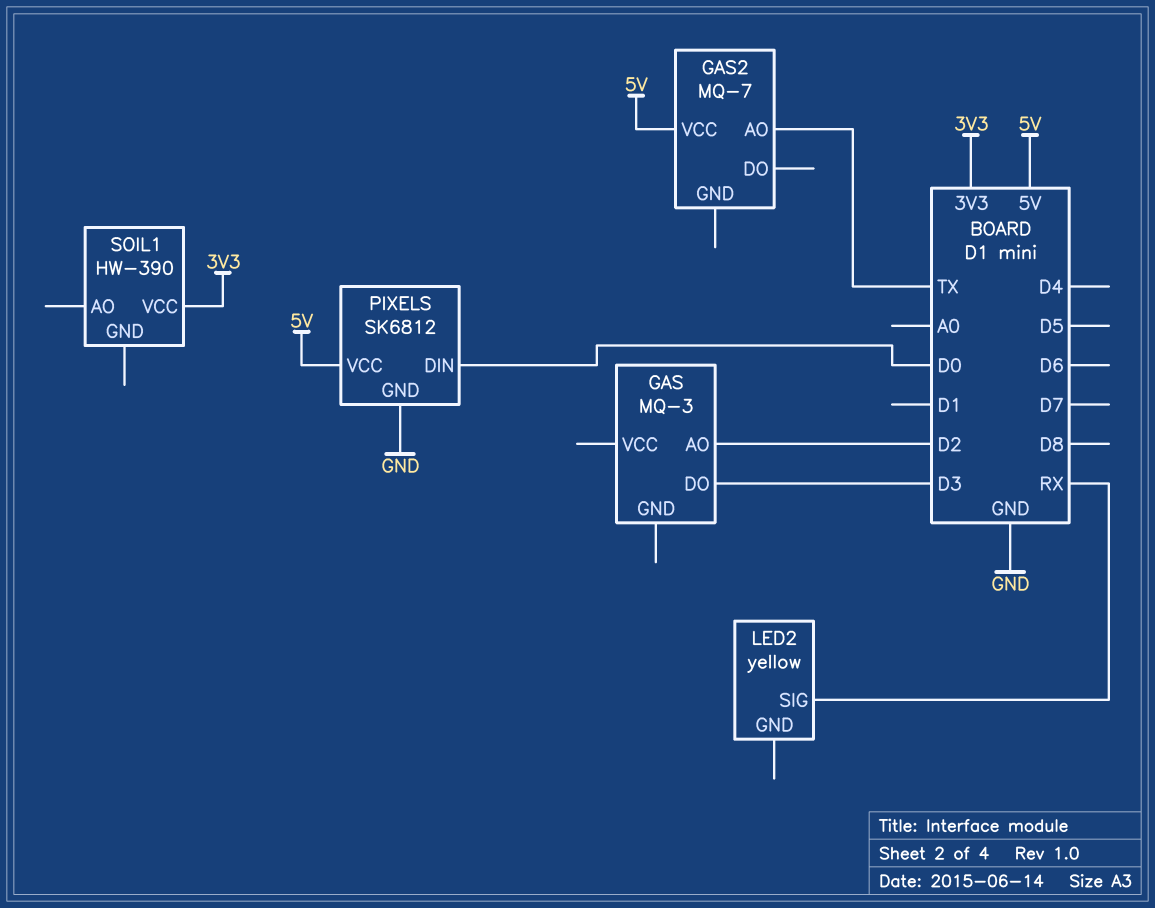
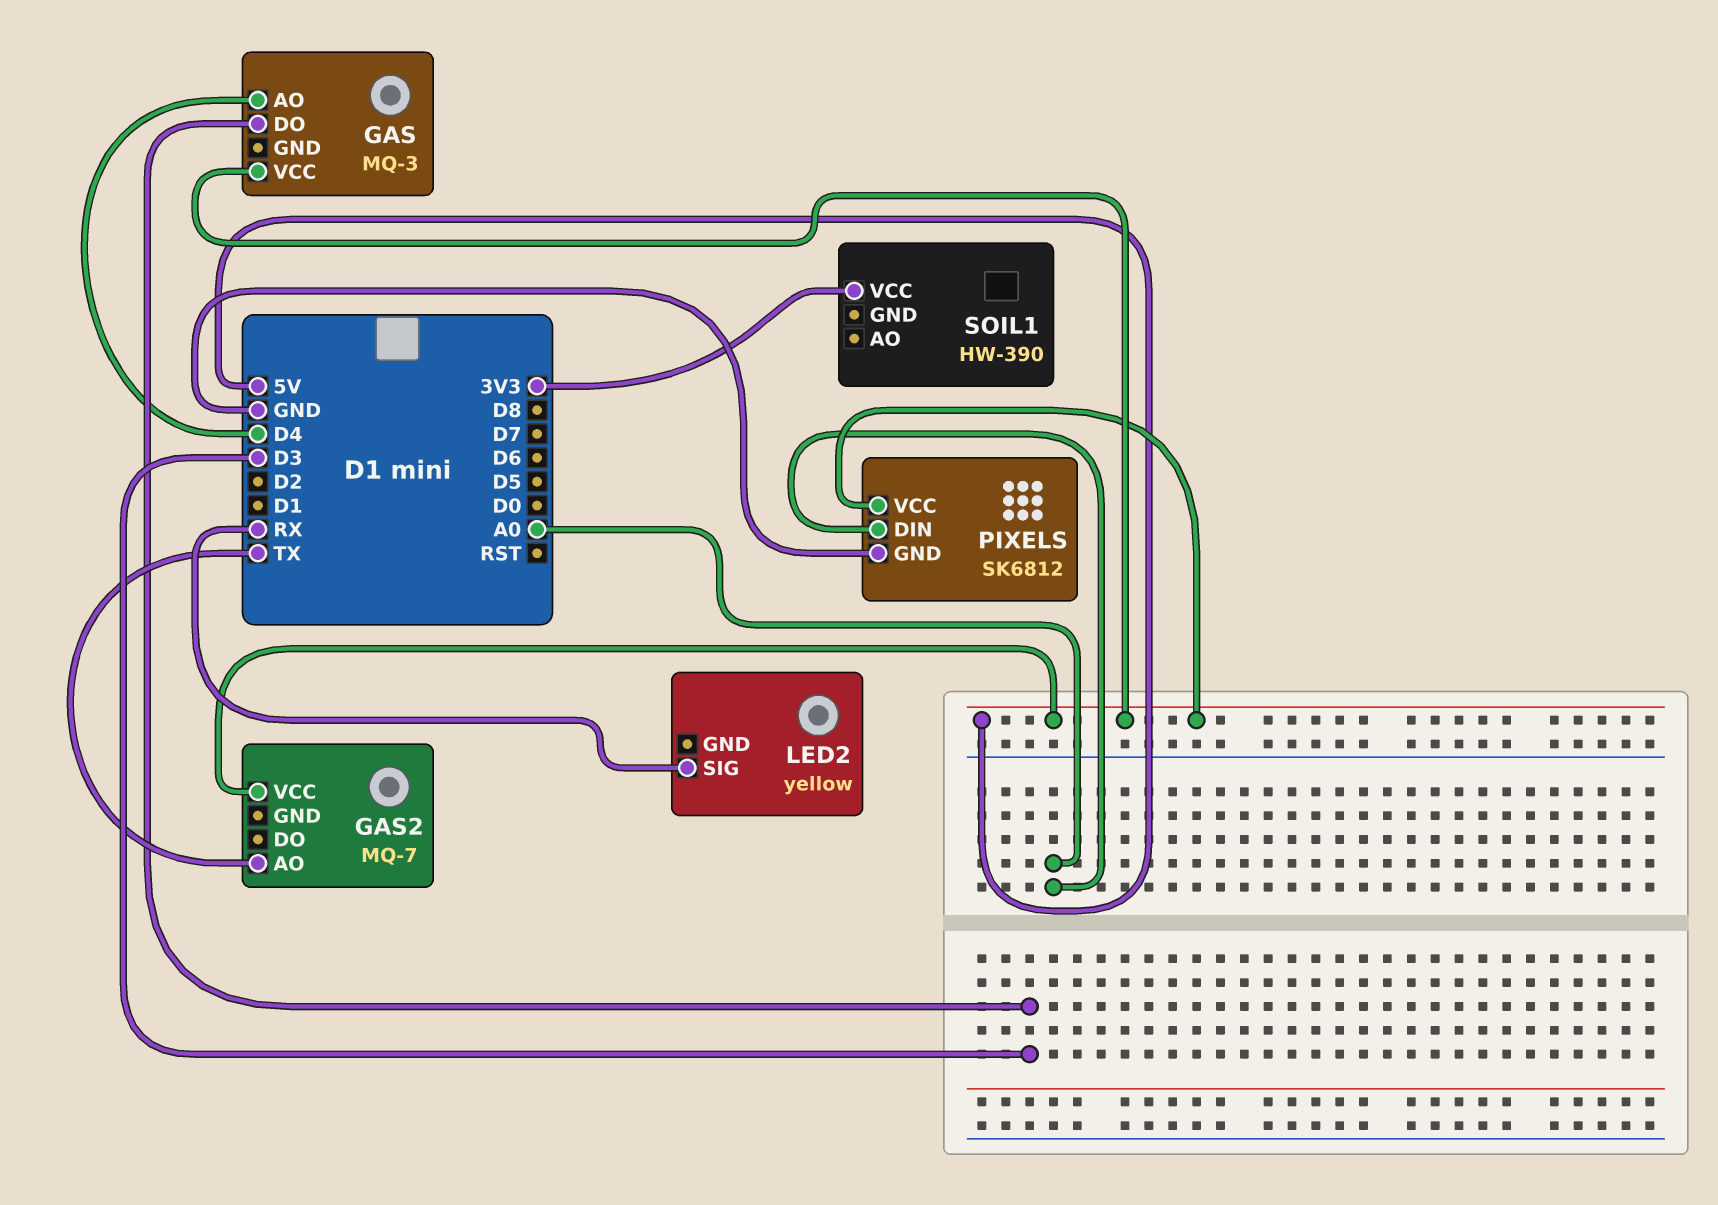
GAS pin AO: D2 -> D4
GAS pin VCC: none -> 5V
PIXELS pin DIN: D0 -> A0

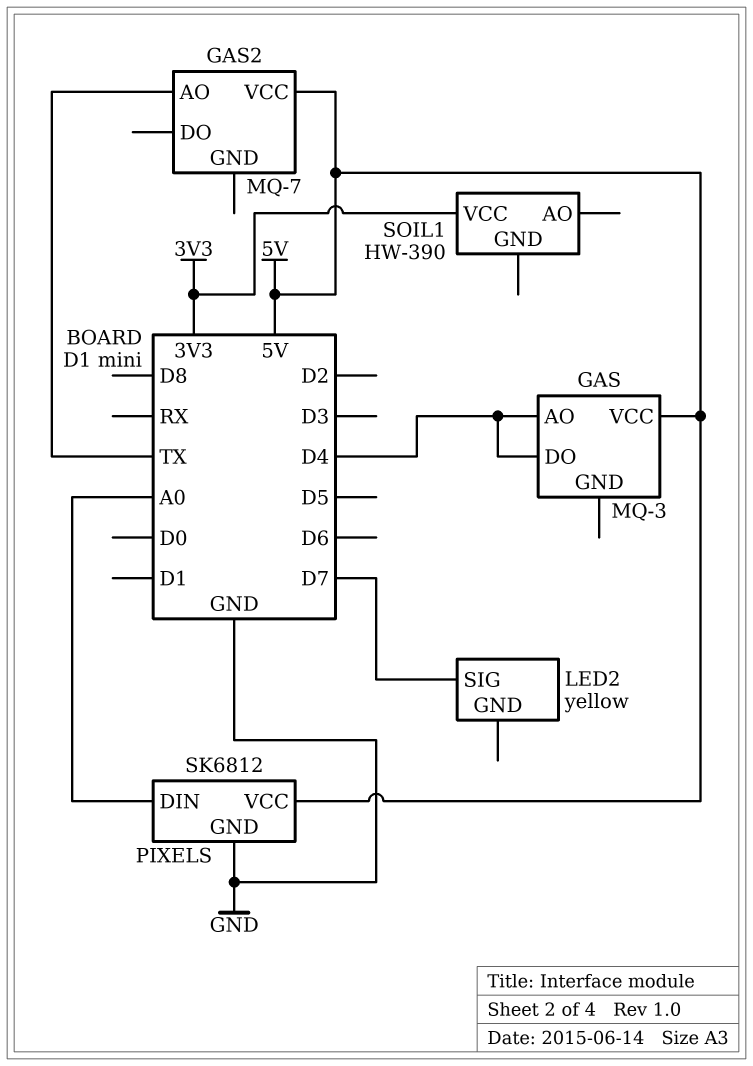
GAS pin DO: D3 -> D4
LED2 pin SIG: RX -> D7

